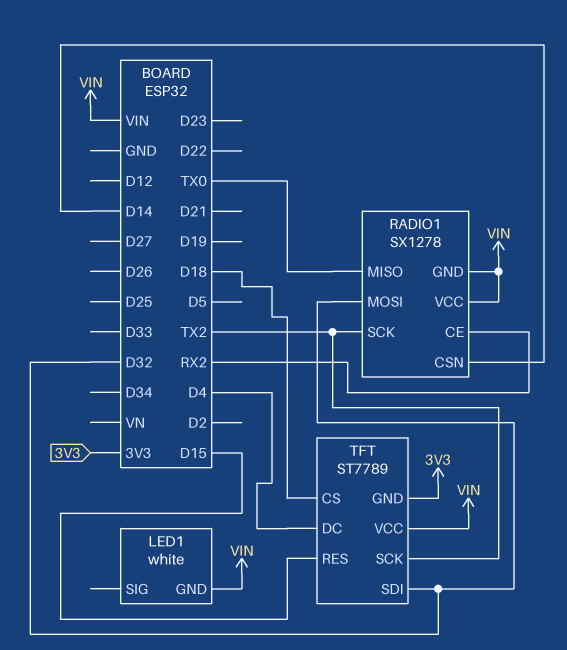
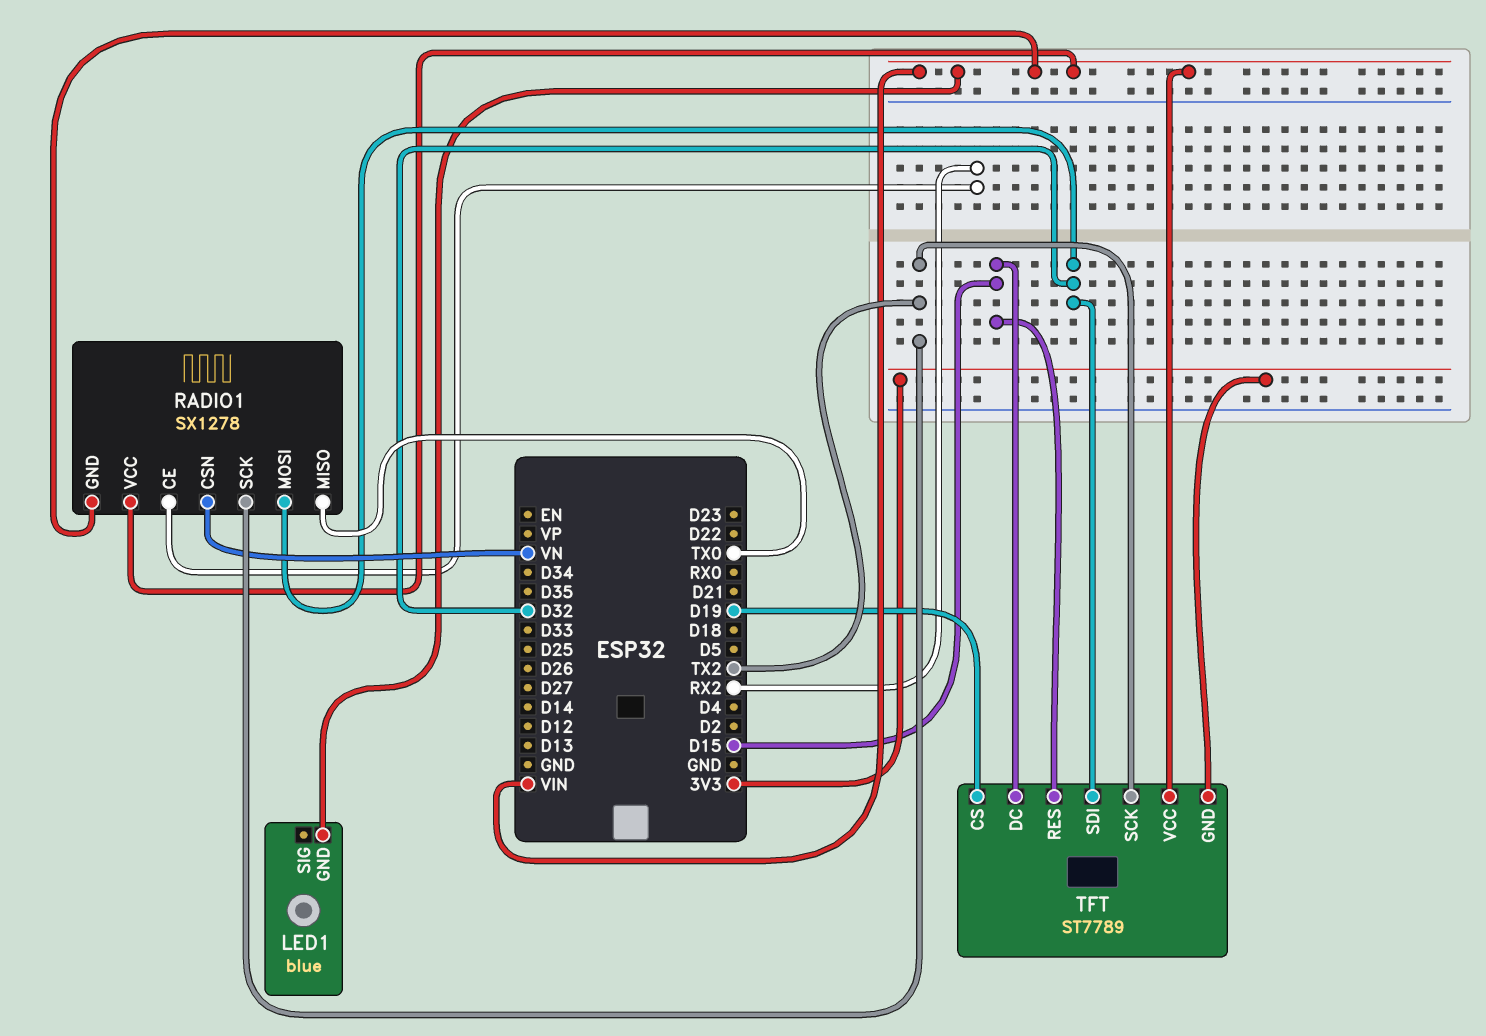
LED1: white -> blue
RADIO1 pin CSN: D14 -> VN
TFT pin CS: D18 -> D19
TFT pin DC: D4 -> D15

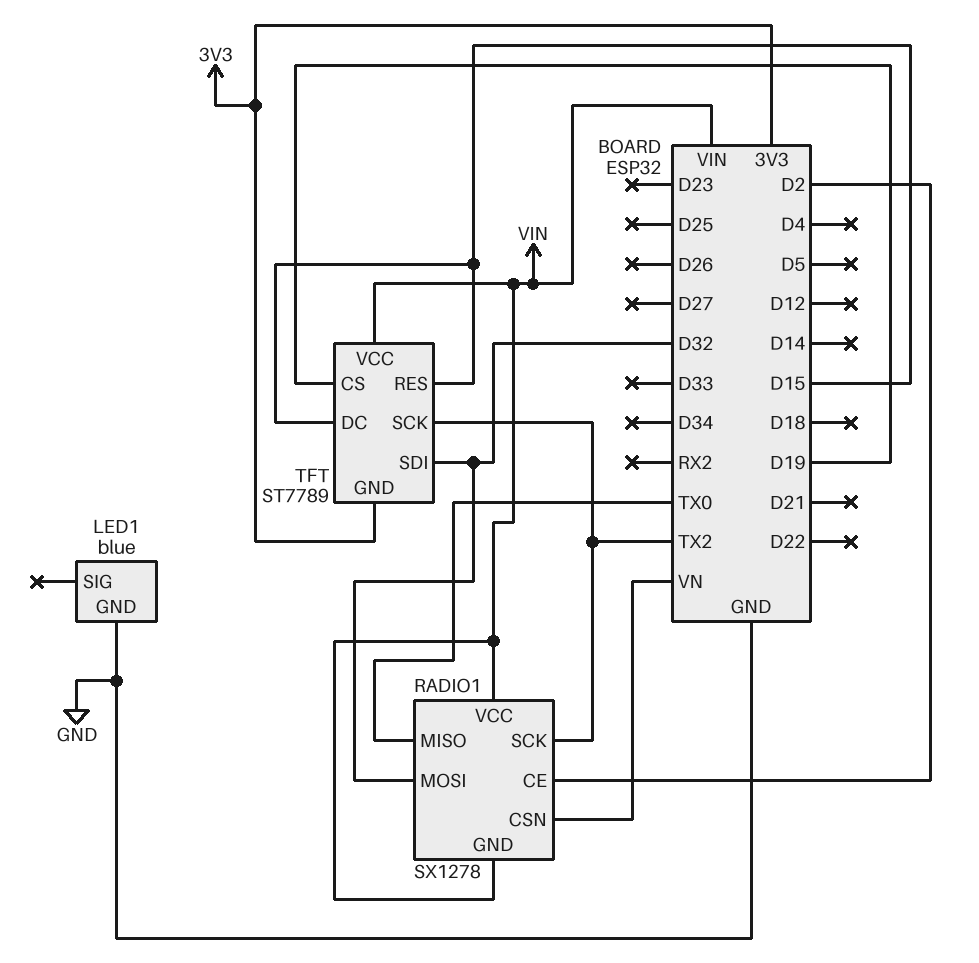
LED1 pin GND: VIN -> GND
RADIO1 pin CE: RX2 -> D2

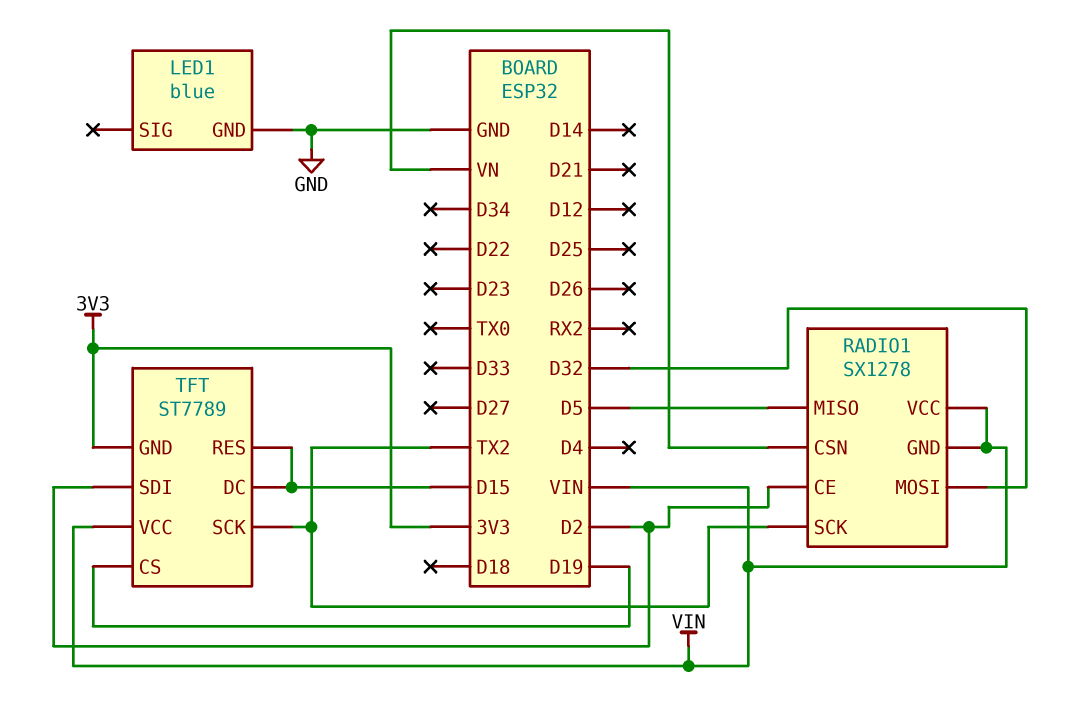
RADIO1 pin MISO: TX0 -> D5
TFT pin SDI: D32 -> D2

